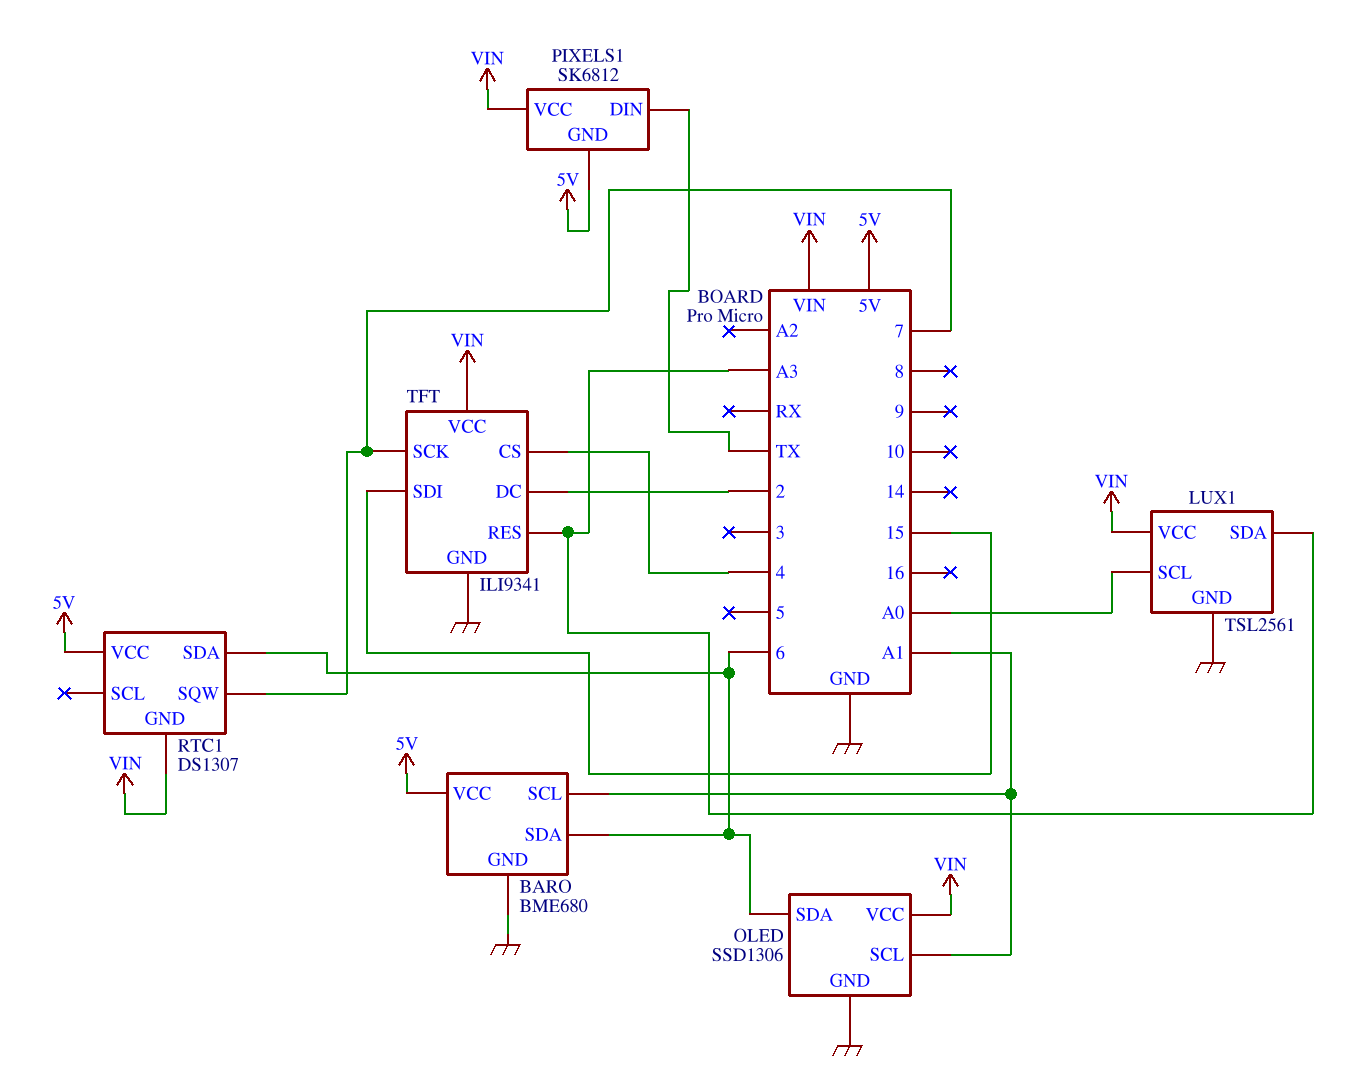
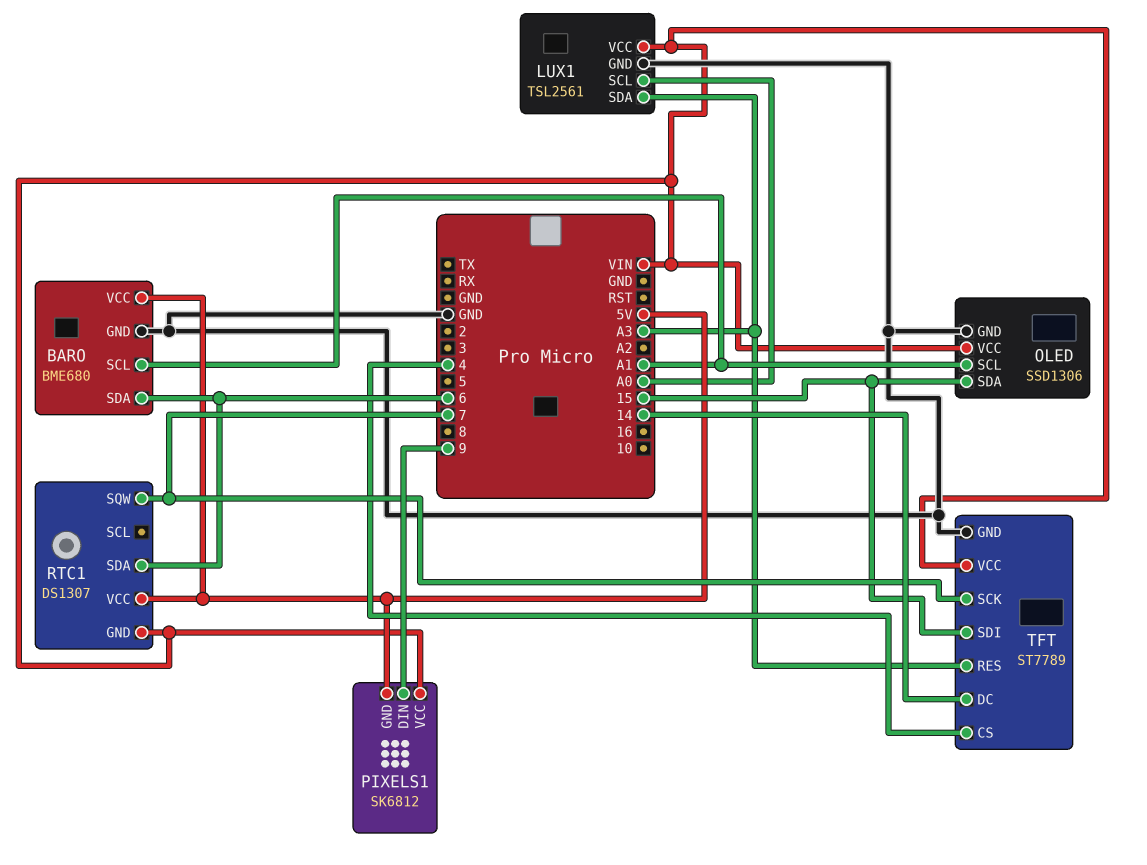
OLED pin SDA: 6 -> 15
PIXELS1 pin DIN: TX -> 9
TFT: ILI9341 -> ST7789
TFT pin DC: 2 -> 14

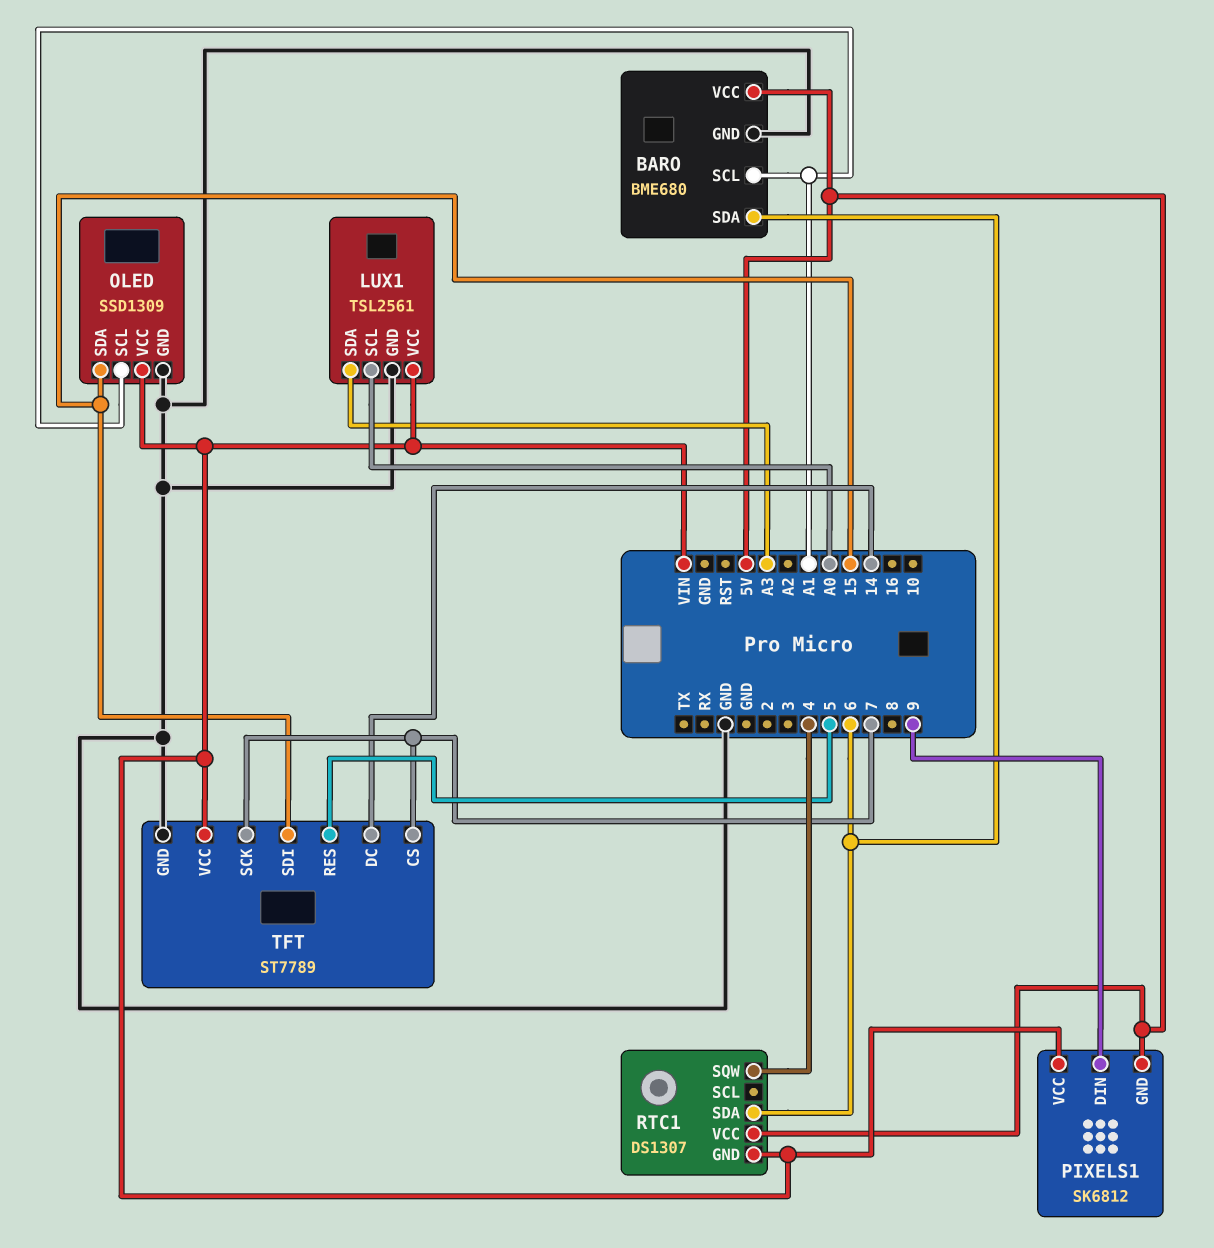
OLED: SSD1306 -> SSD1309
RTC1 pin SQW: 7 -> 4
TFT pin CS: 4 -> 7
TFT pin RES: A3 -> 5

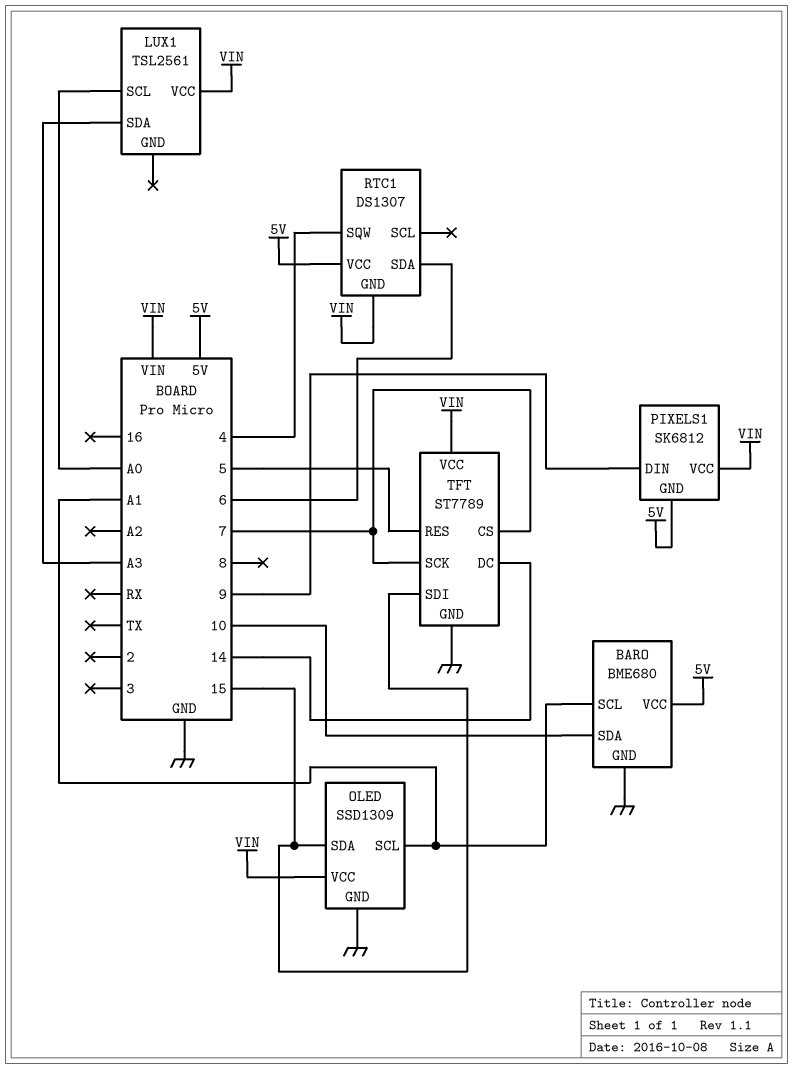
BARO pin SDA: 6 -> 10
LUX1 pin GND: GND -> none

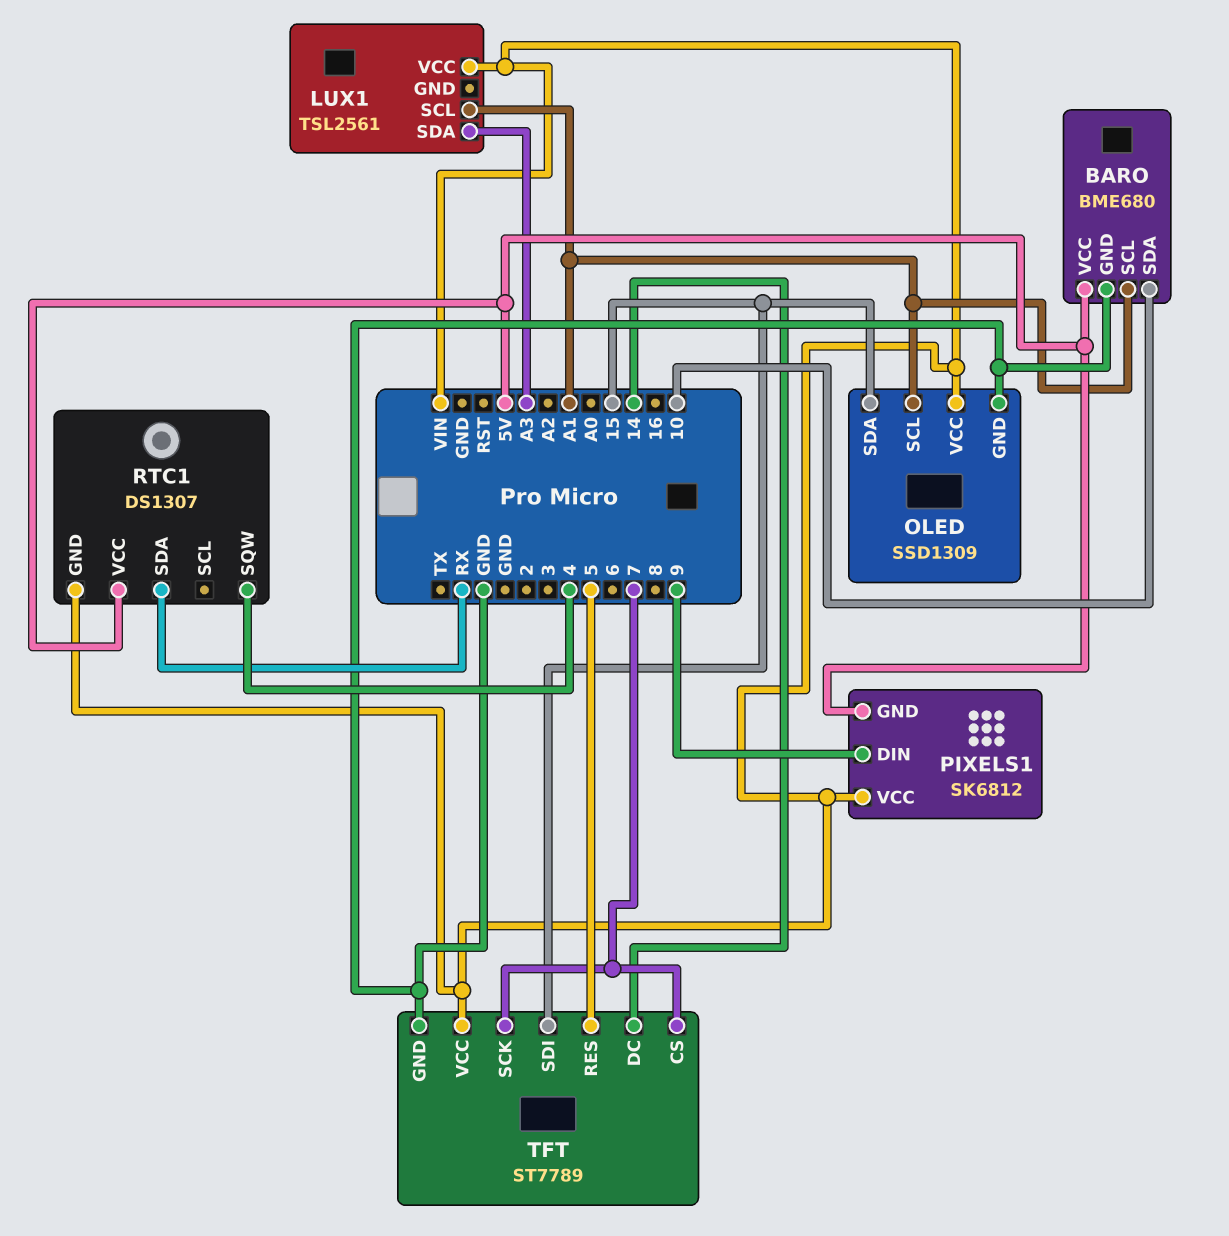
LUX1 pin SCL: A0 -> A1
RTC1 pin SDA: 6 -> RX

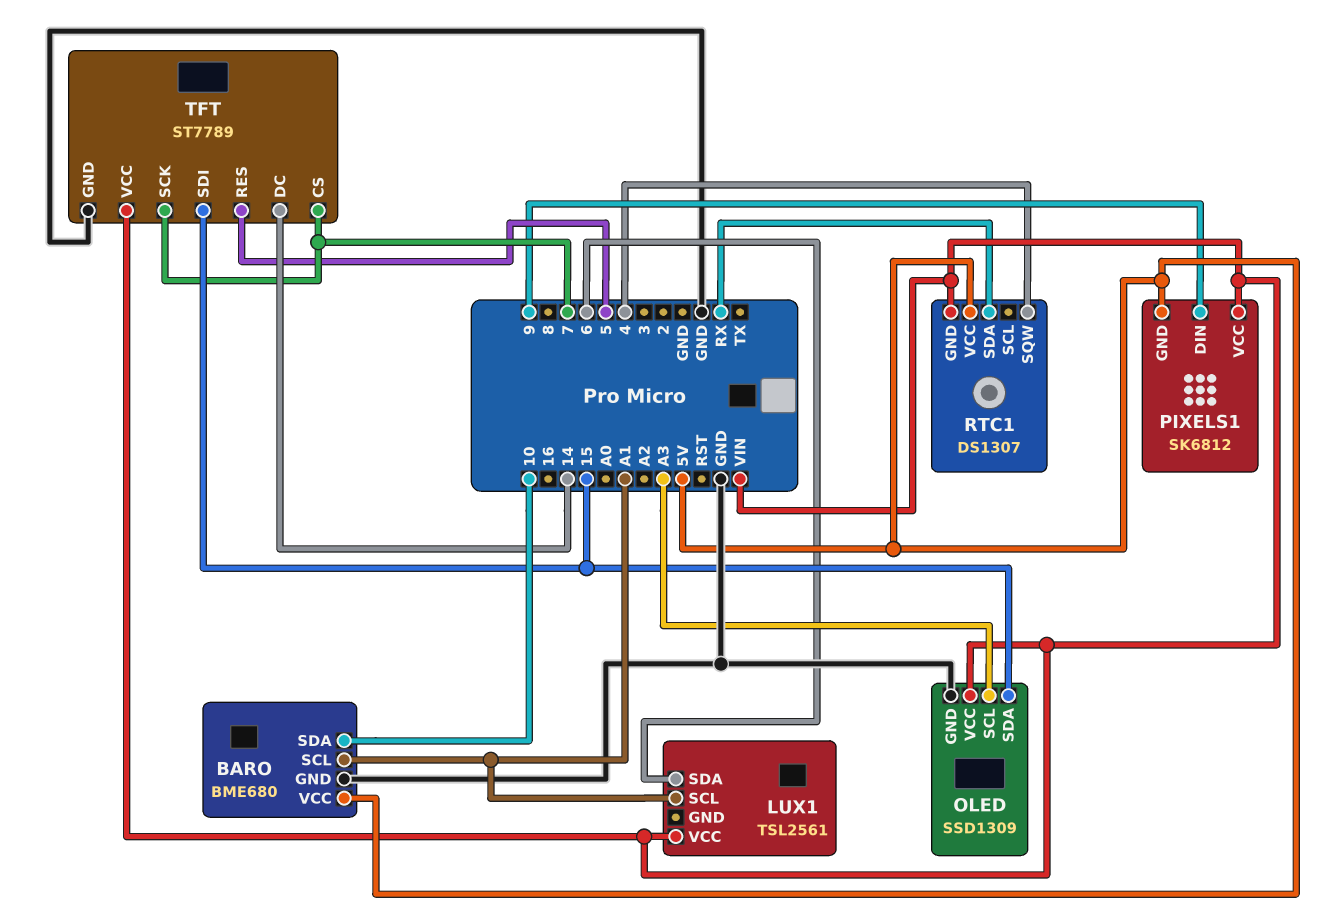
LUX1 pin SDA: A3 -> 6
OLED pin SCL: A1 -> A3

